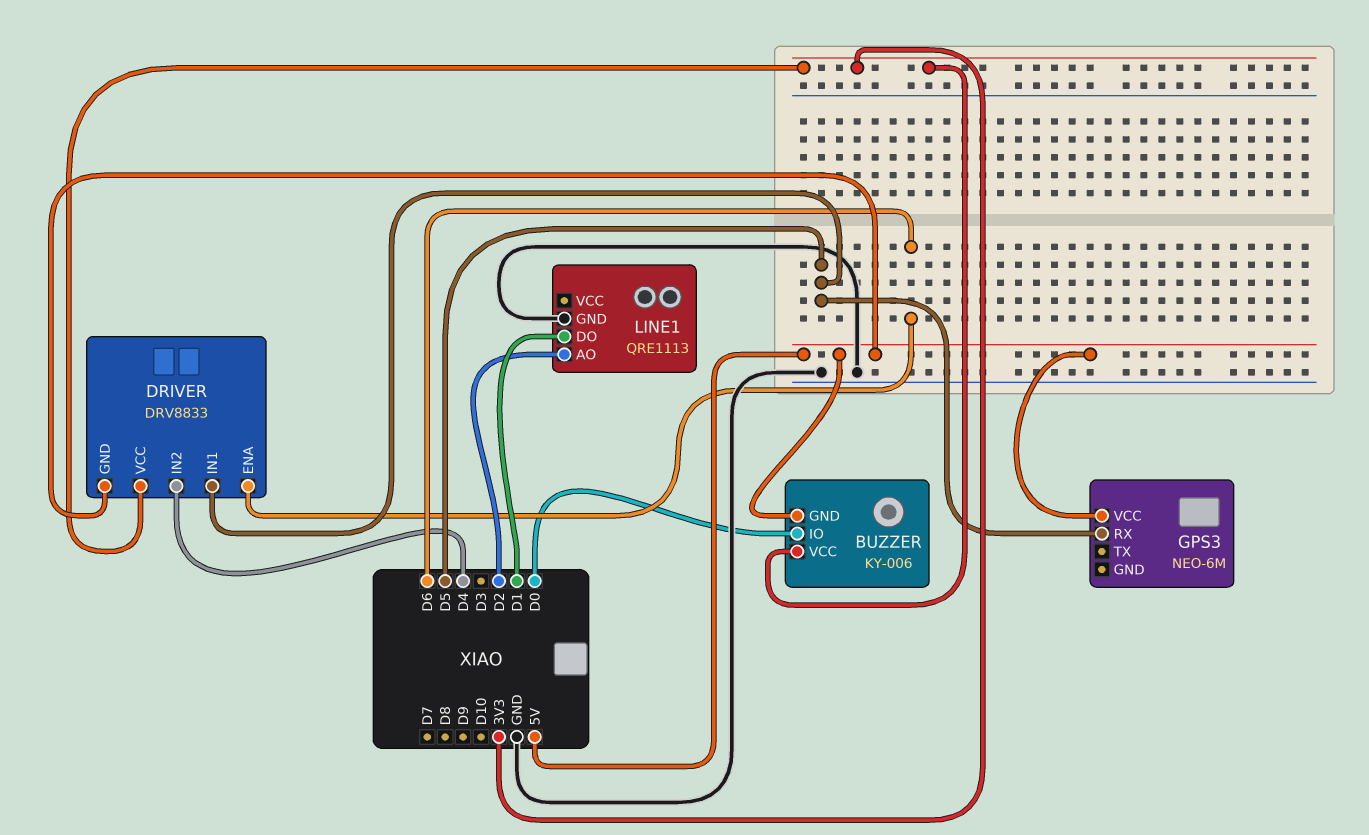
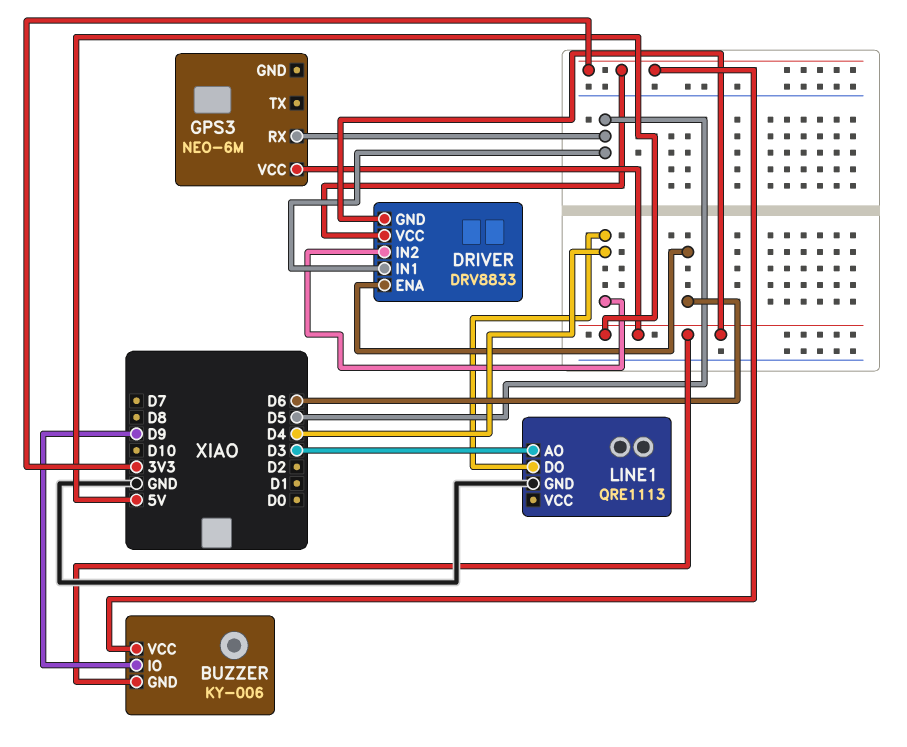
BUZZER pin IO: D0 -> D9
LINE1 pin AO: D2 -> D3
LINE1 pin DO: D1 -> D4

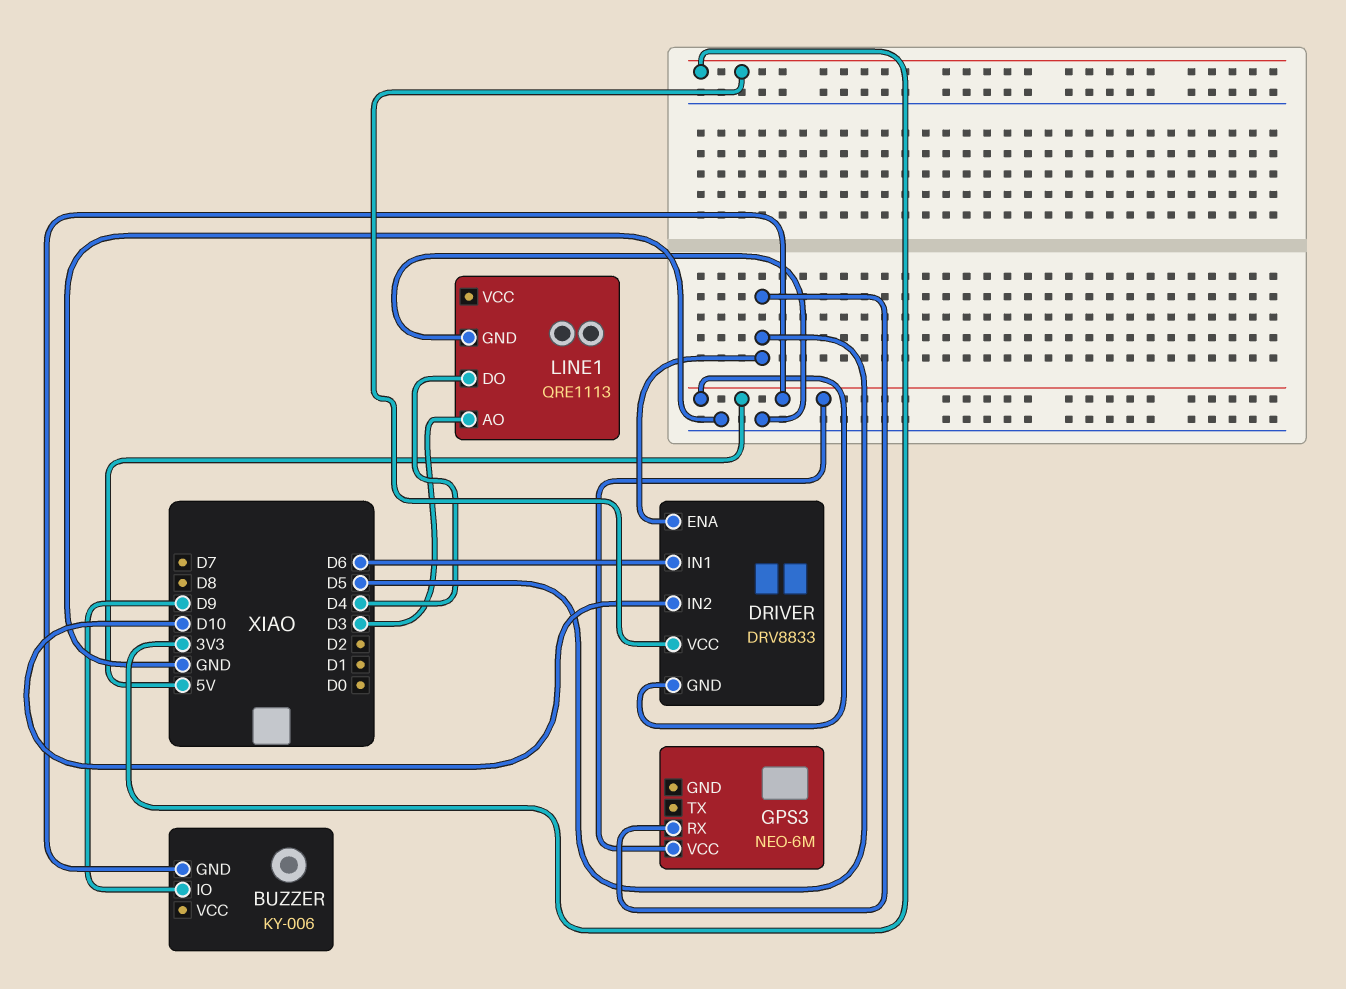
BUZZER pin VCC: 3V3 -> none
DRIVER pin ENA: D6 -> D5
DRIVER pin IN1: D5 -> D6
DRIVER pin IN2: D4 -> D10

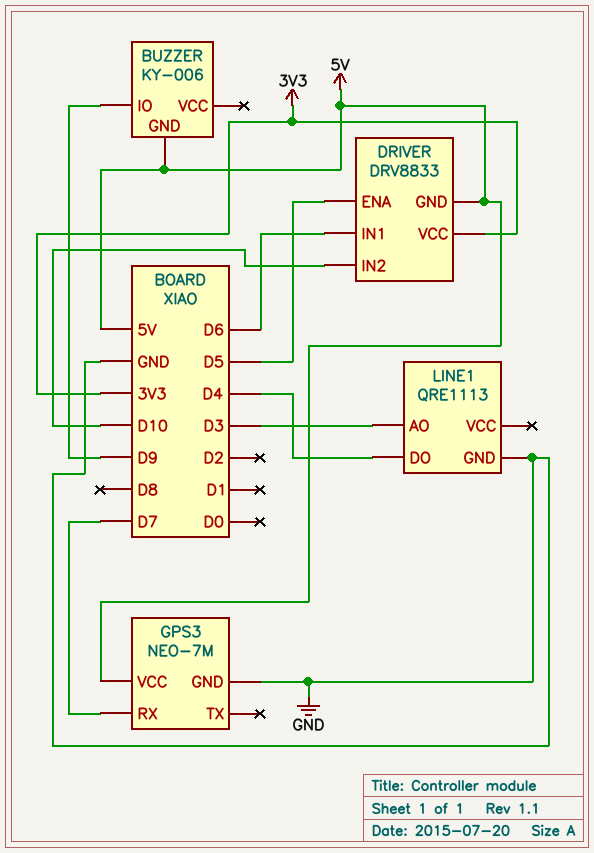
GPS3: NEO-6M -> NEO-7M
GPS3 pin GND: none -> GND
GPS3 pin RX: D5 -> D7

